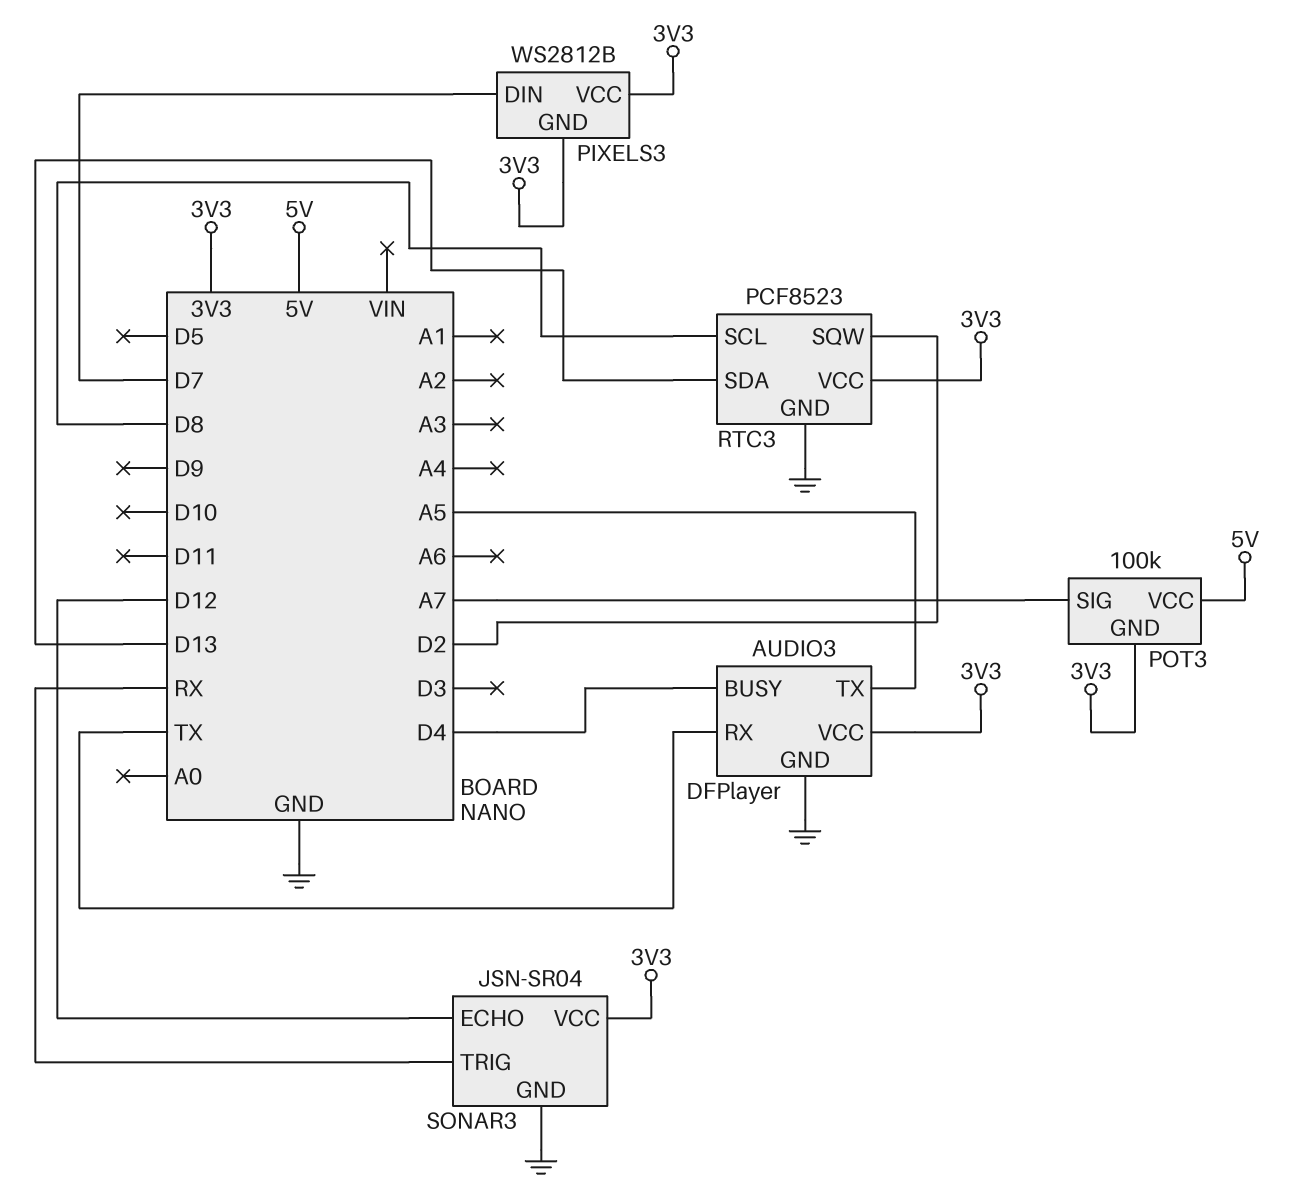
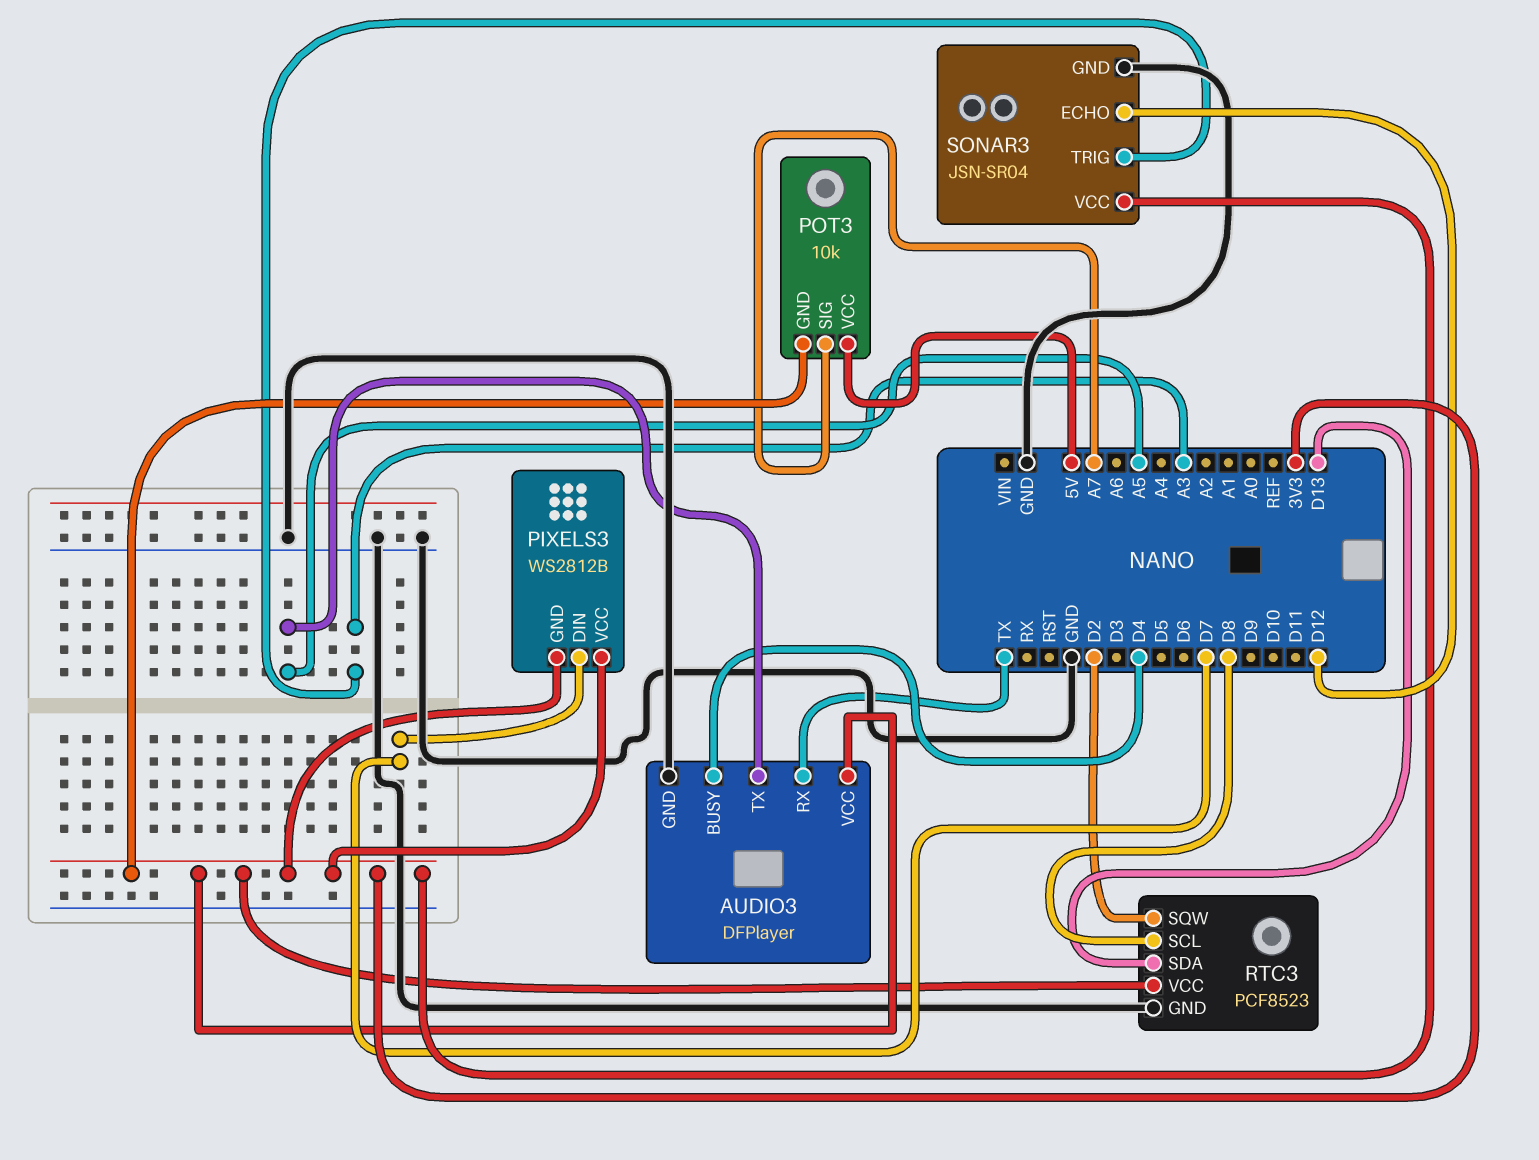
POT3: 100k -> 10k
SONAR3 pin TRIG: RX -> A3

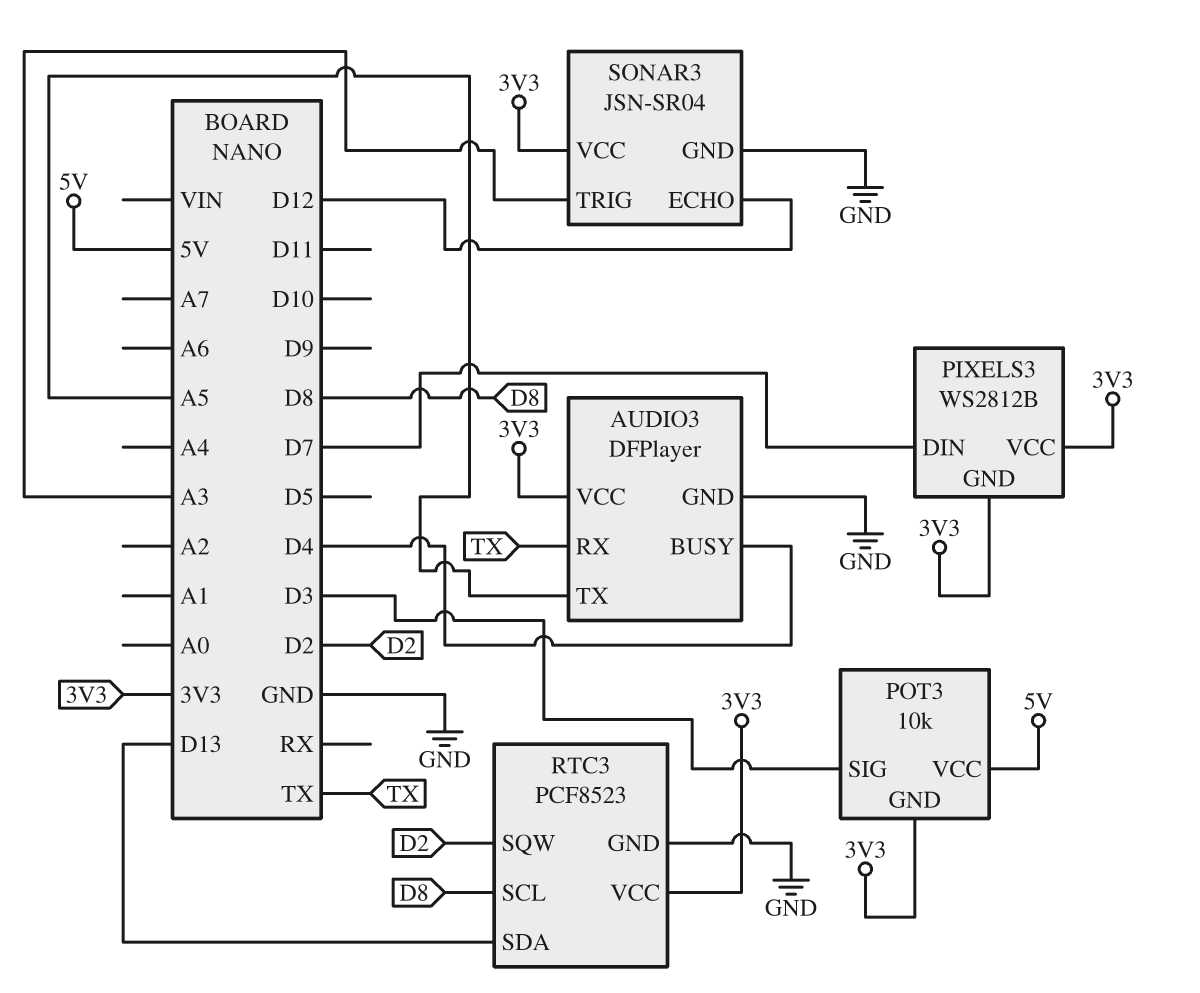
POT3 pin SIG: A7 -> D3

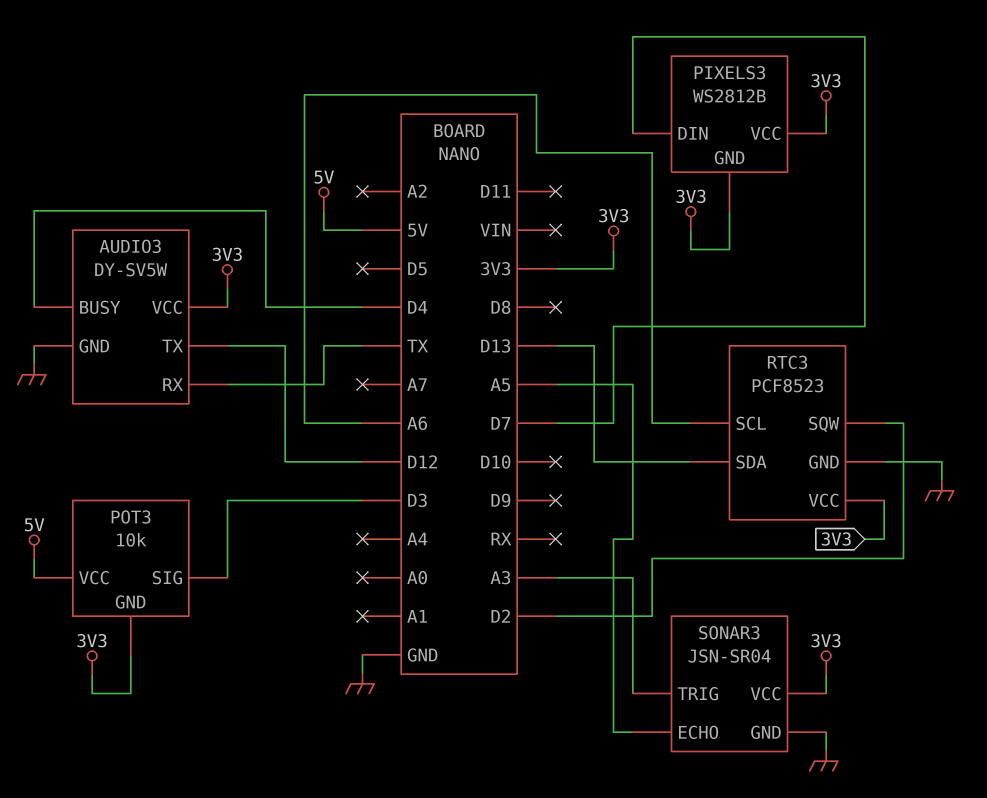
AUDIO3: DFPlayer -> DY-SV5W
AUDIO3 pin TX: A5 -> D12
RTC3 pin SCL: D8 -> A6
SONAR3 pin ECHO: D12 -> A5

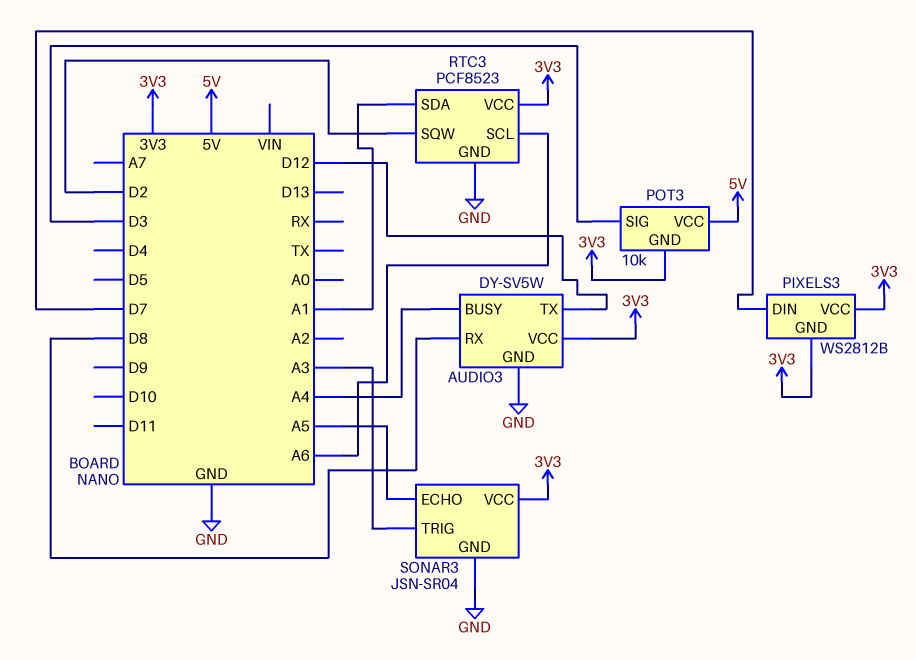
AUDIO3 pin BUSY: D4 -> A4
AUDIO3 pin RX: TX -> D8
RTC3 pin SDA: D13 -> A1

